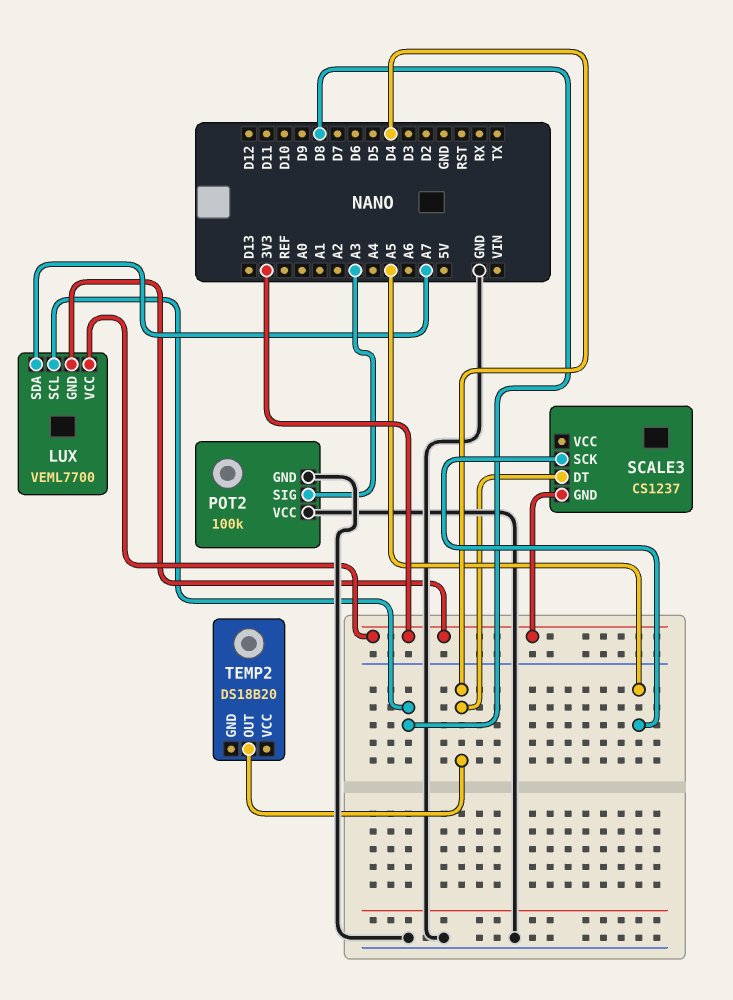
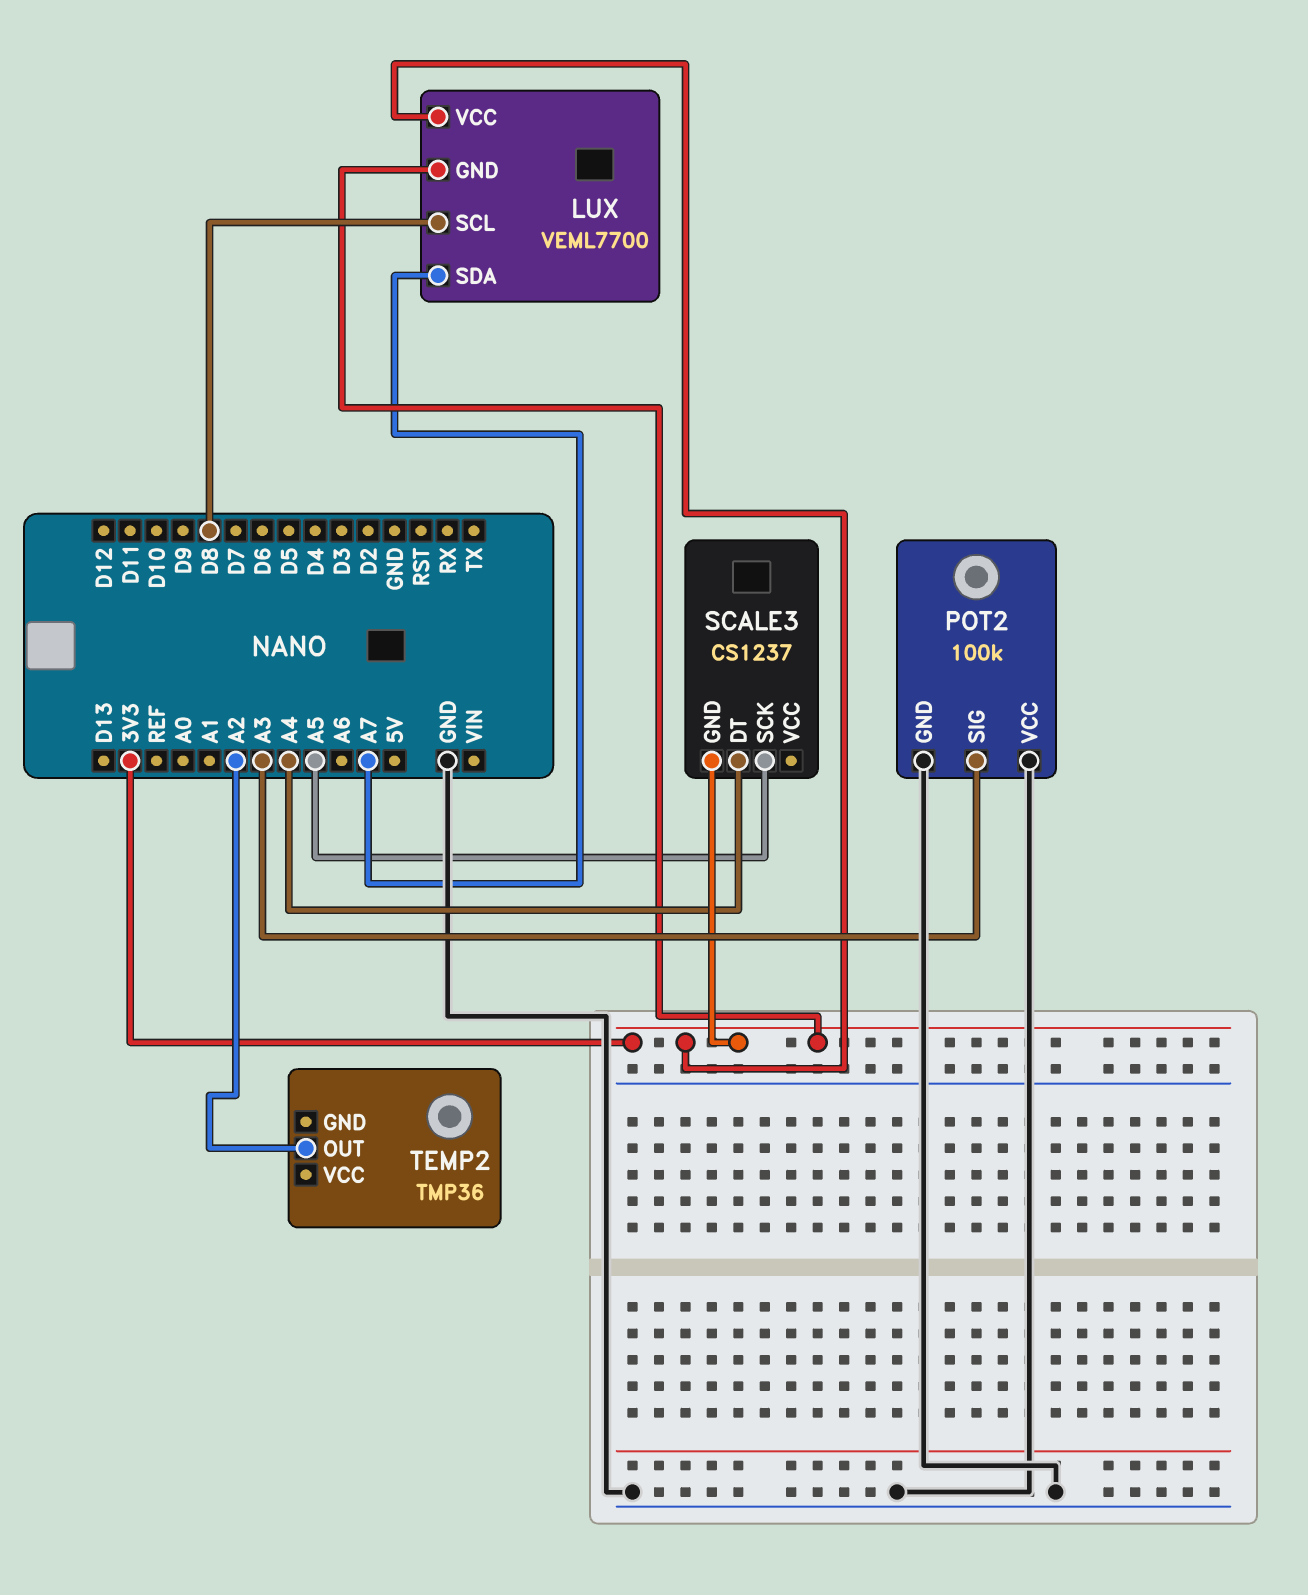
SCALE3 pin DT: D4 -> A4
TEMP2: DS18B20 -> TMP36
TEMP2 pin OUT: D4 -> A2

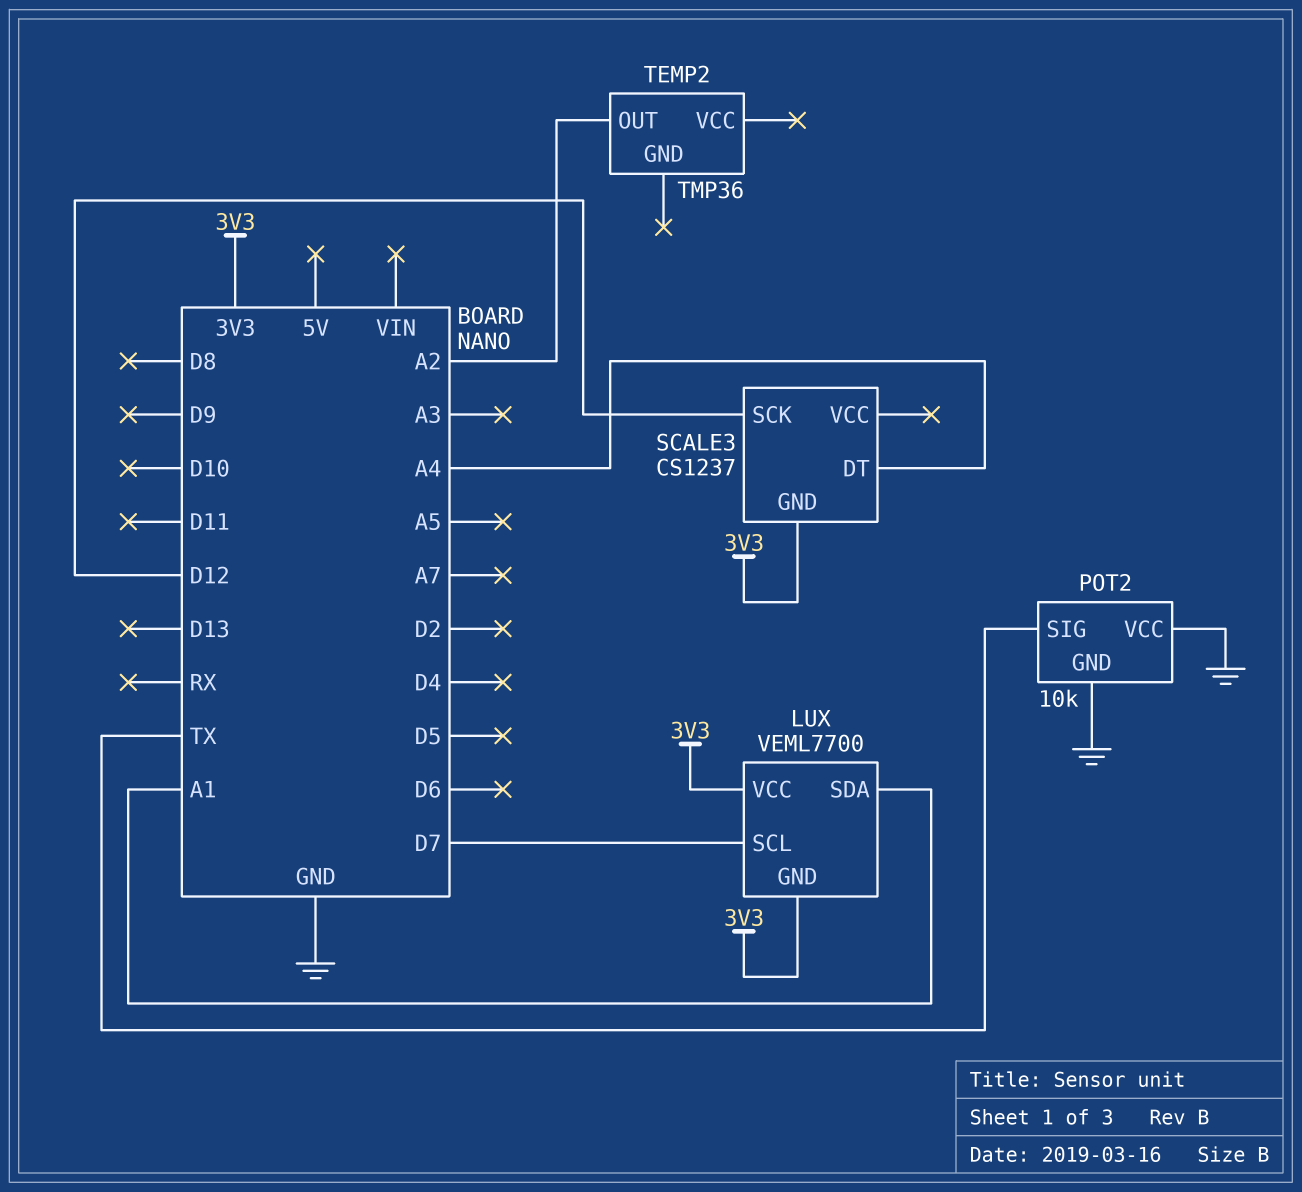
LUX pin SCL: D8 -> D7
LUX pin SDA: A7 -> A1
POT2: 100k -> 10k
POT2 pin SIG: A3 -> TX
SCALE3 pin SCK: A5 -> D12

